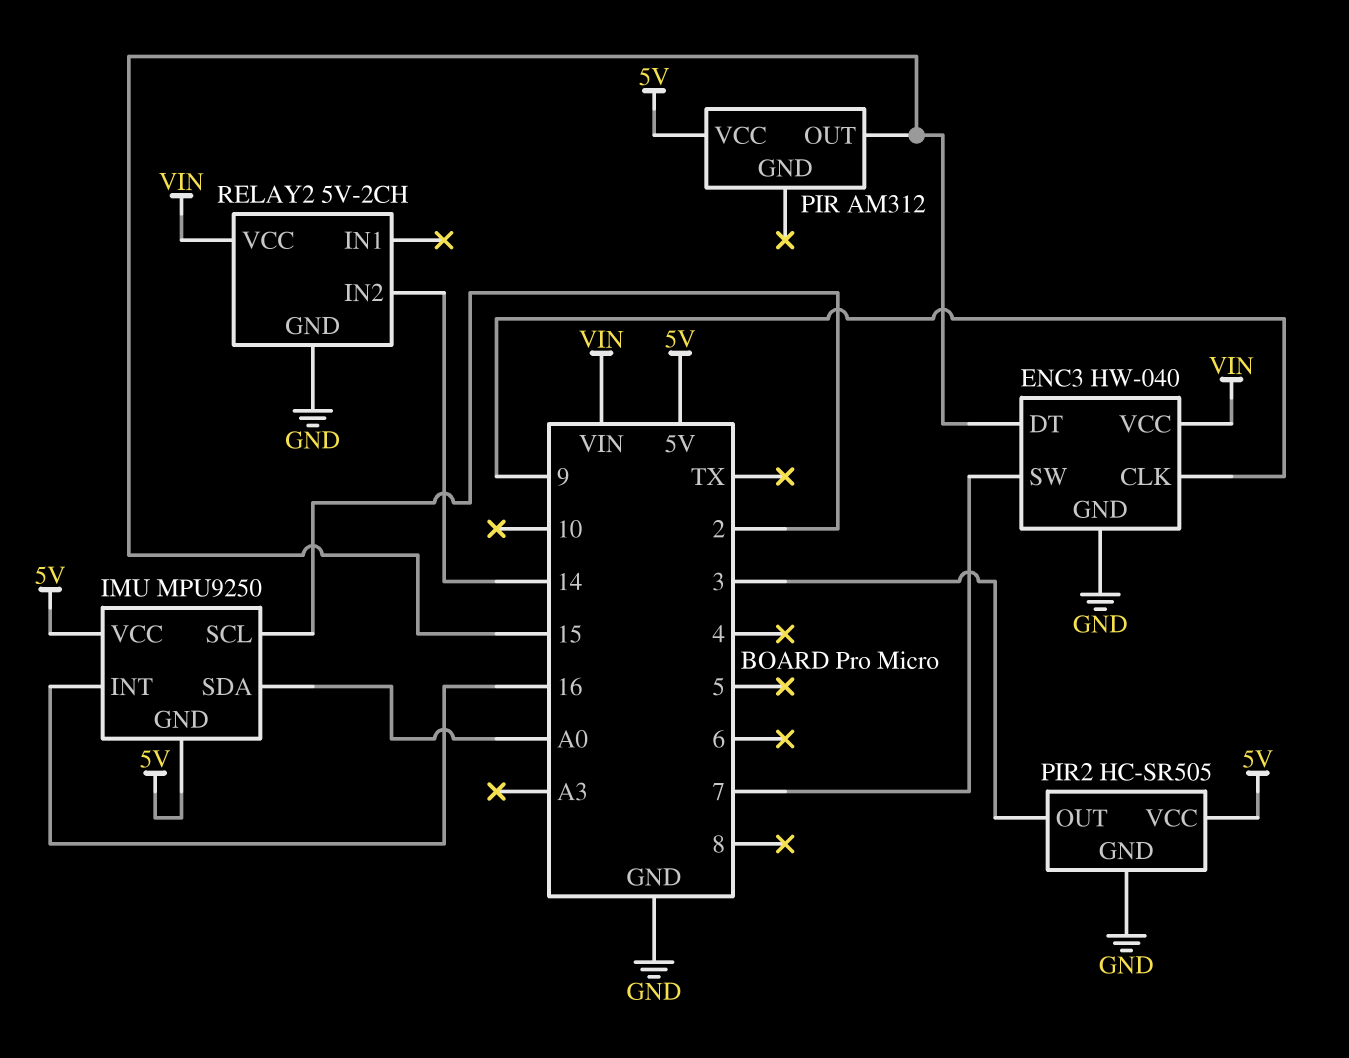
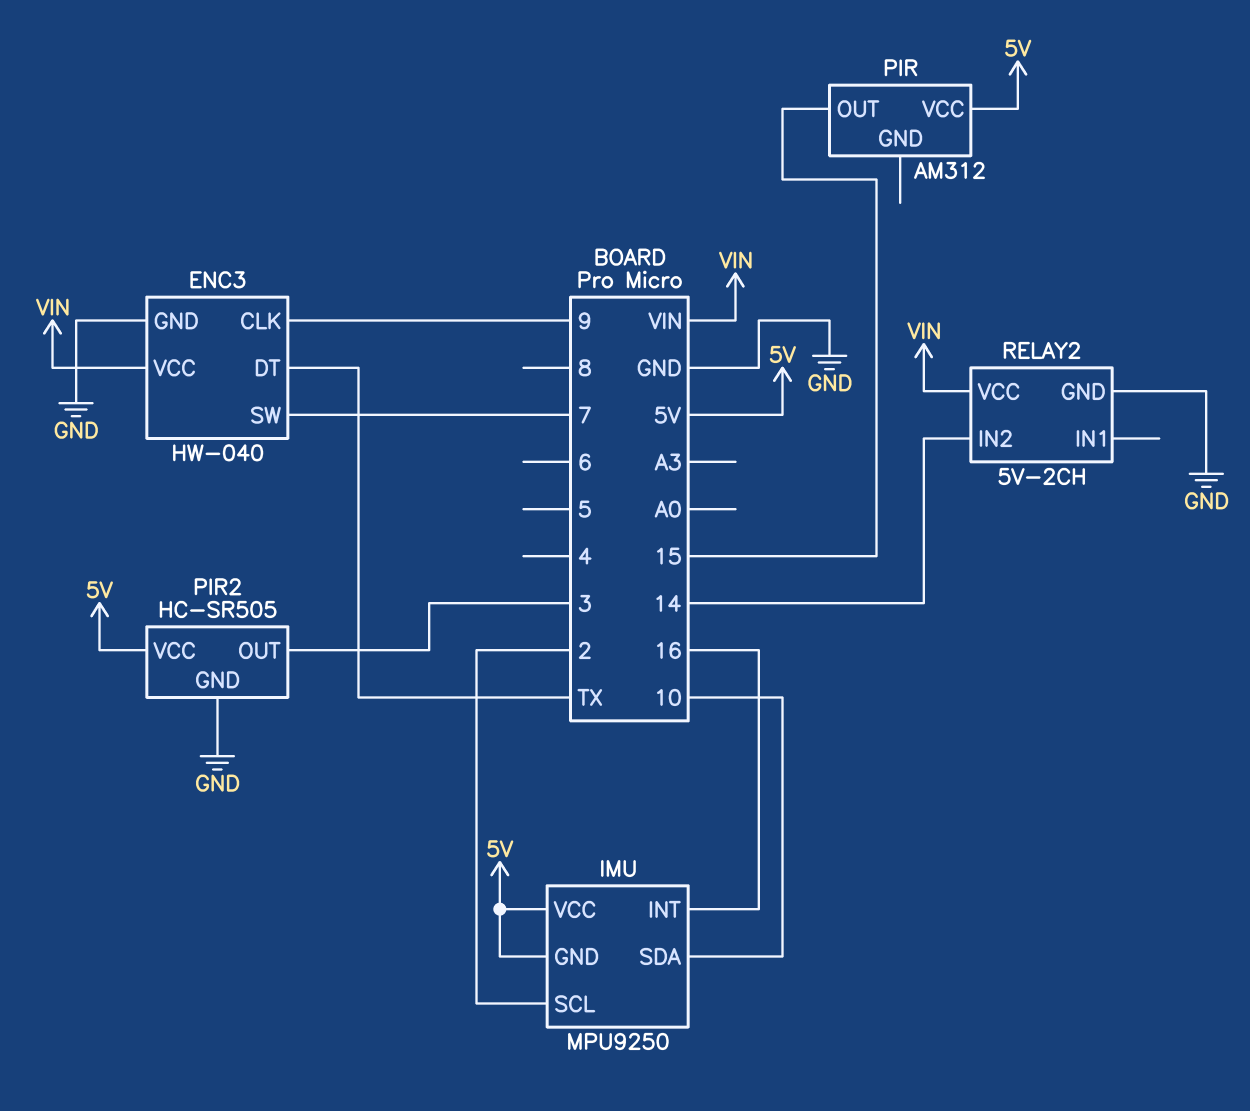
ENC3 pin DT: 15 -> TX
IMU pin SDA: A0 -> 10

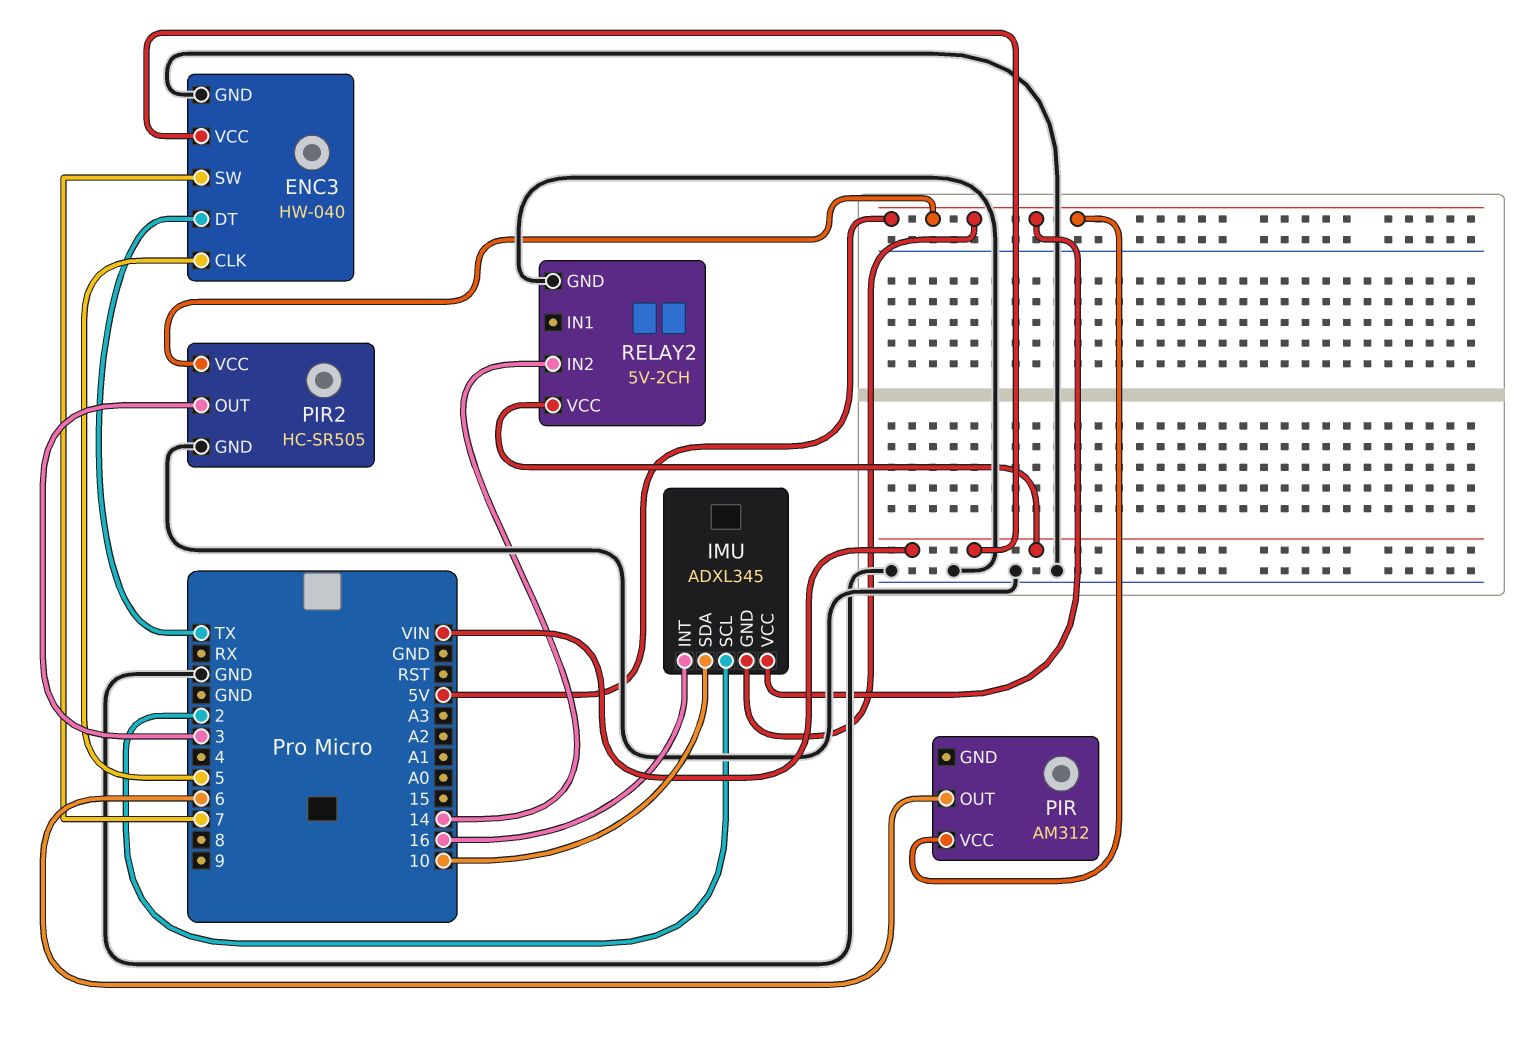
ENC3 pin CLK: 9 -> 5
IMU: MPU9250 -> ADXL345
PIR pin OUT: 15 -> 6

